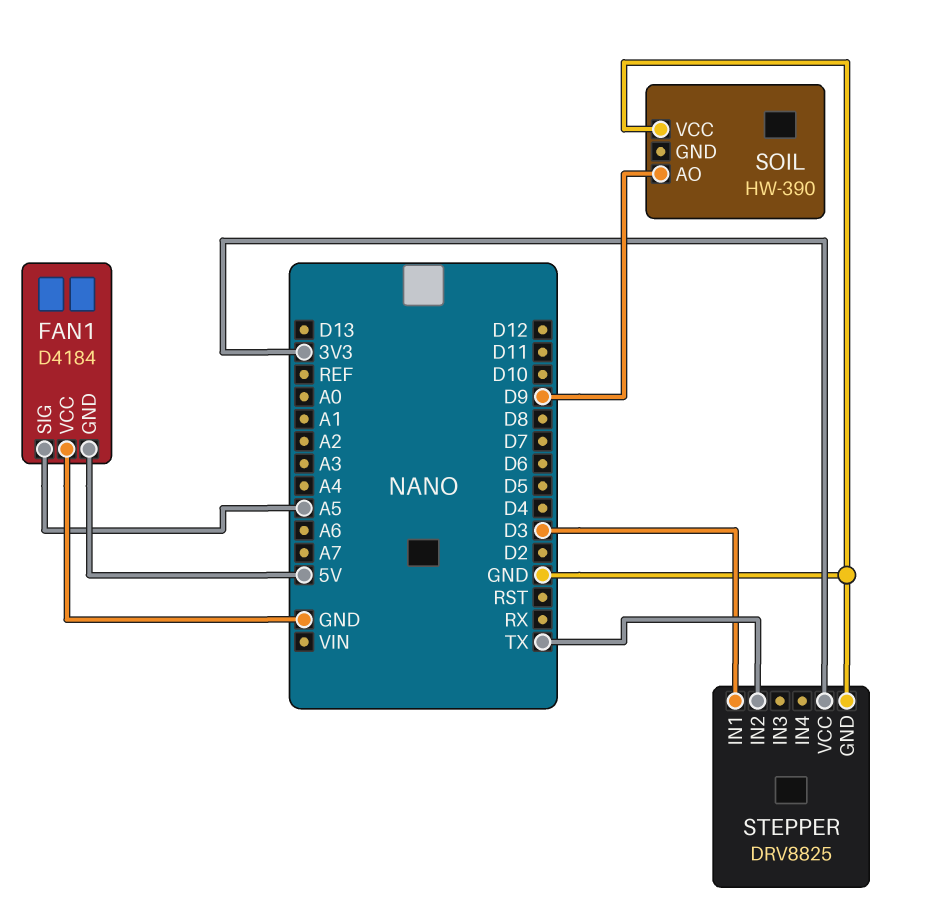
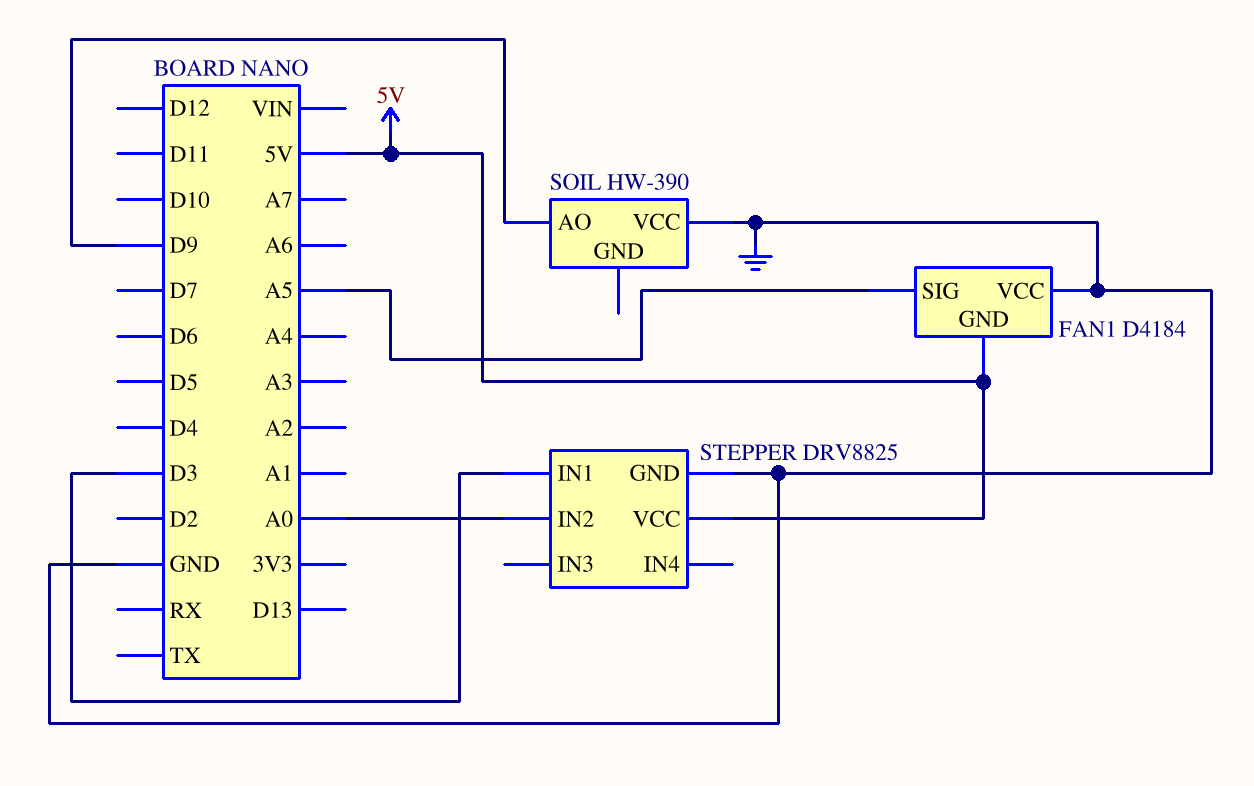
STEPPER pin IN2: TX -> A0
STEPPER pin VCC: 3V3 -> 5V

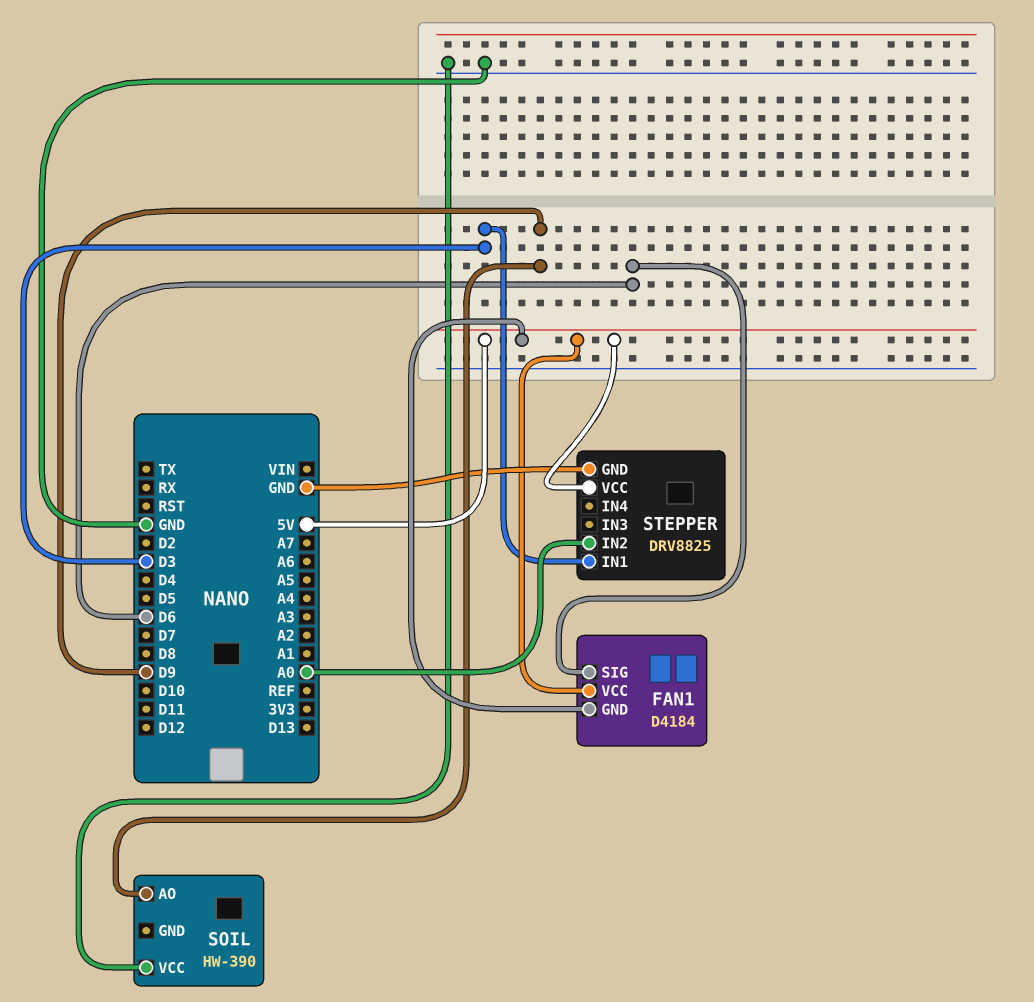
FAN1 pin SIG: A5 -> D6
FAN1 pin VCC: GND -> 5V

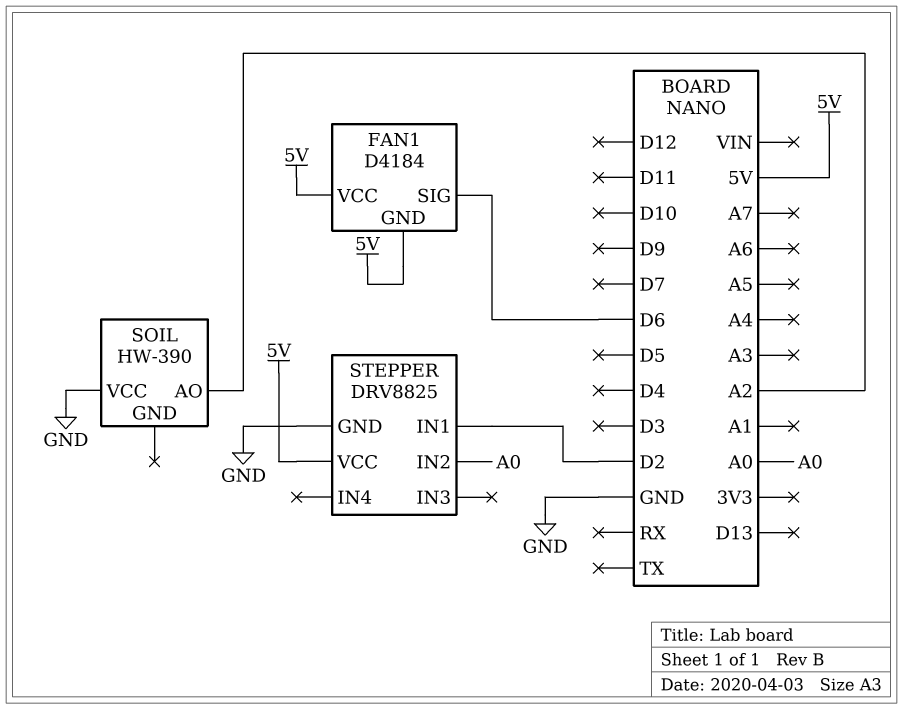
SOIL pin AO: D9 -> A2
STEPPER pin IN1: D3 -> D2

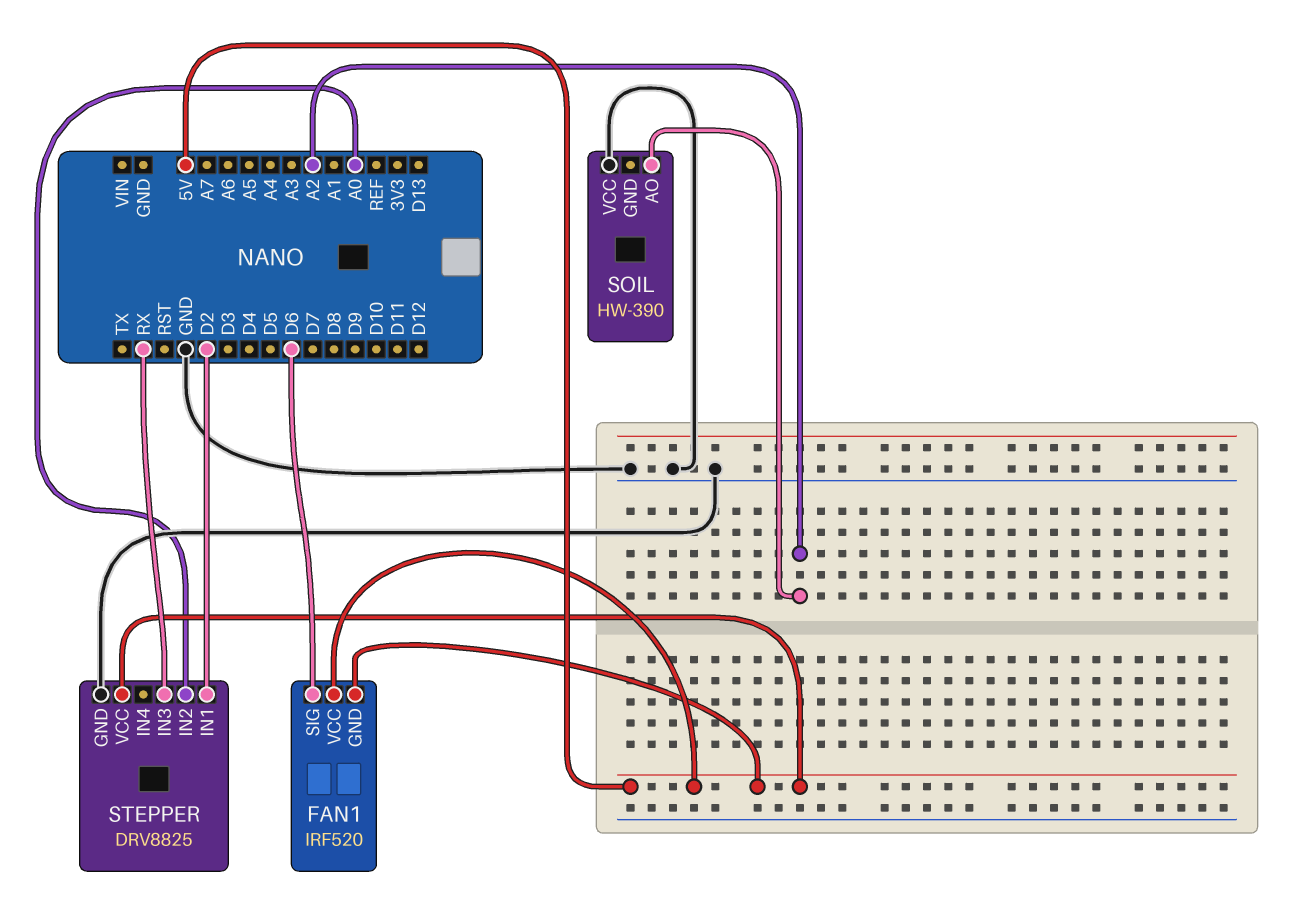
FAN1: D4184 -> IRF520
STEPPER pin IN3: none -> RX

